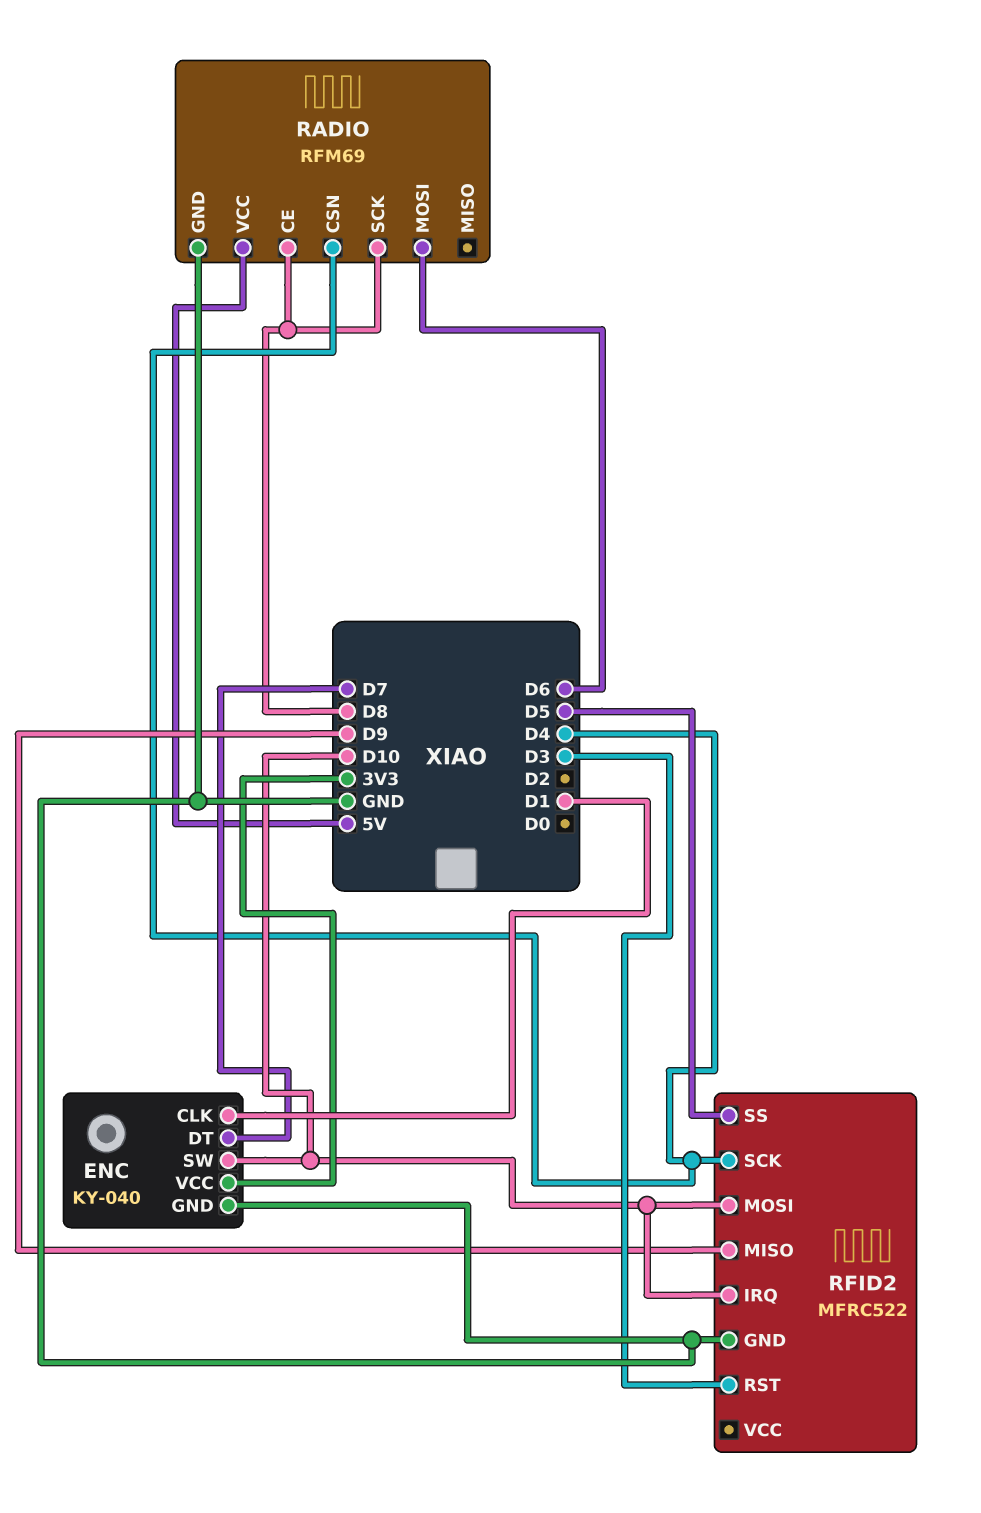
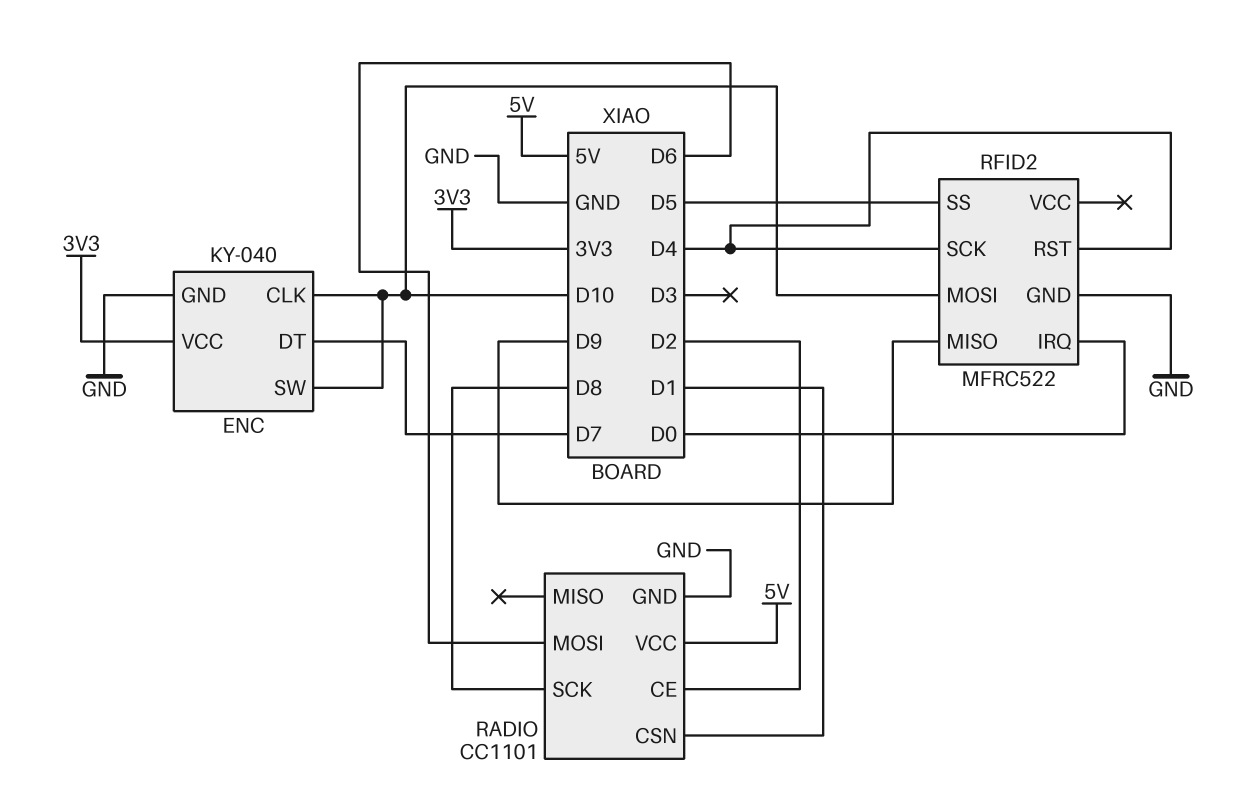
ENC pin CLK: D1 -> D10
RADIO: RFM69 -> CC1101
RADIO pin CE: D8 -> D2
RADIO pin CSN: D4 -> D1
RFID2 pin IRQ: D10 -> D0
RFID2 pin RST: D3 -> D4

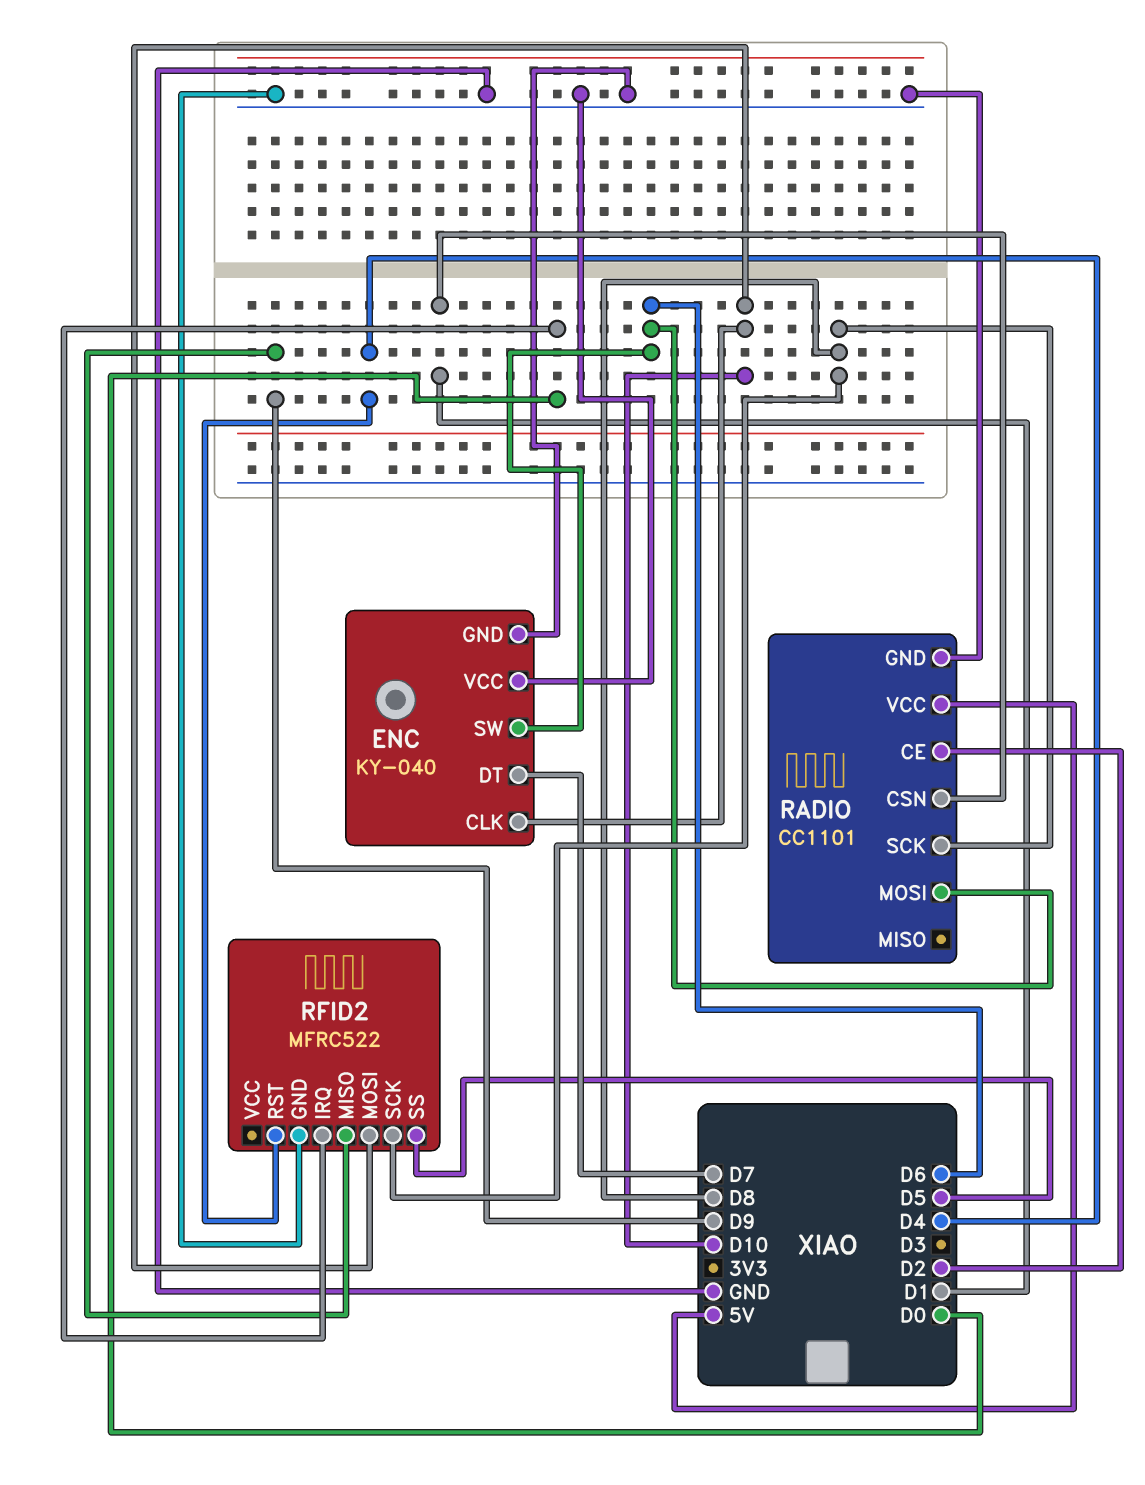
ENC pin SW: D10 -> D6
ENC pin VCC: 3V3 -> GND
RFID2 pin SCK: D4 -> D8

